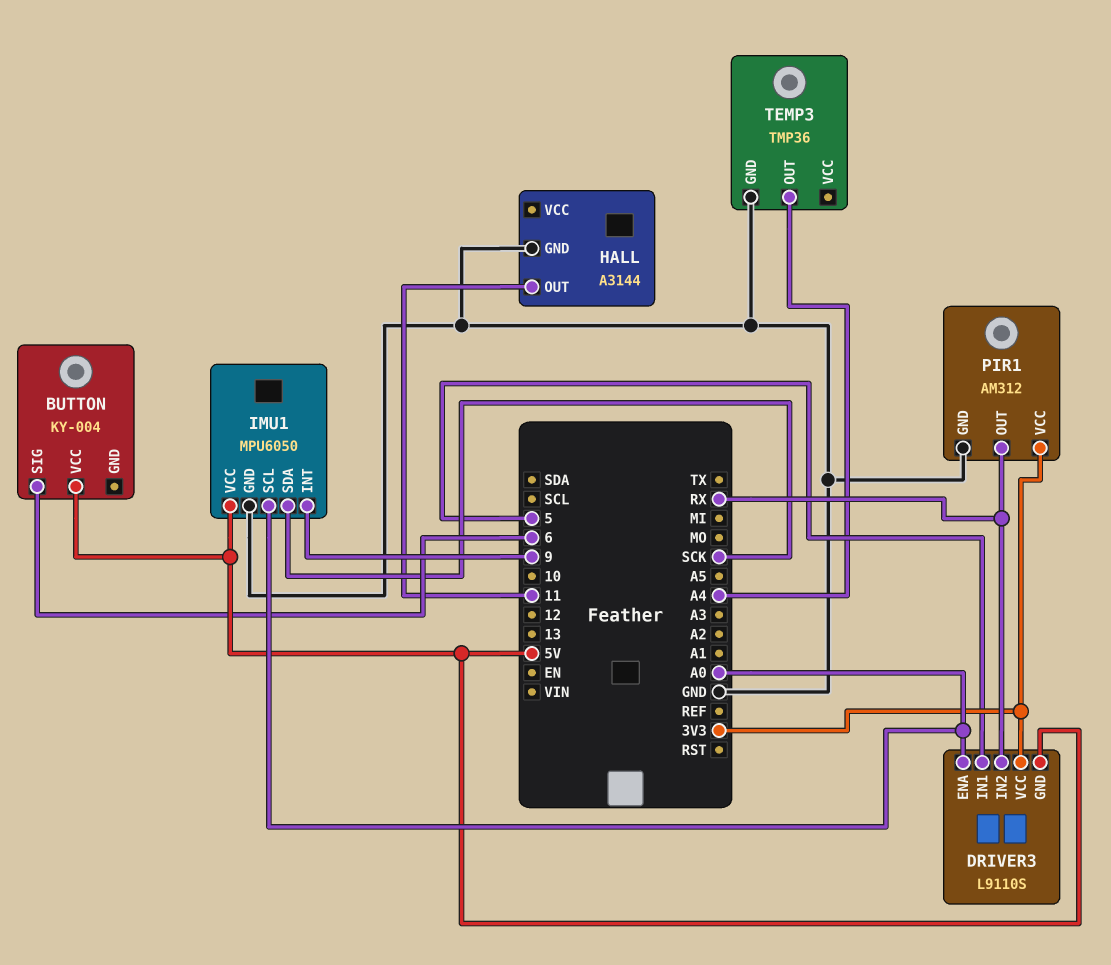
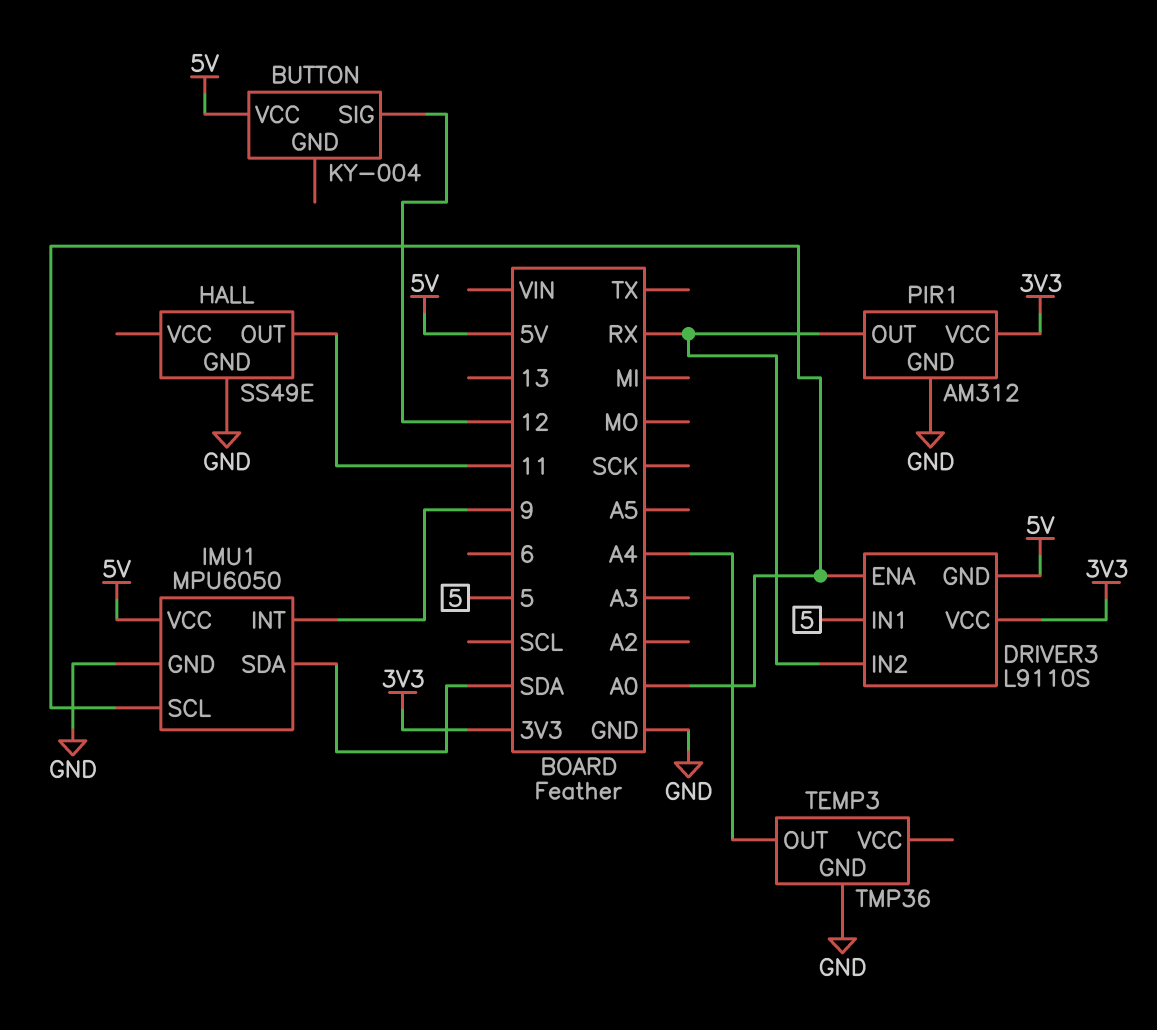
BUTTON pin SIG: 6 -> 12
HALL: A3144 -> SS49E
IMU1 pin SDA: SCK -> SDA

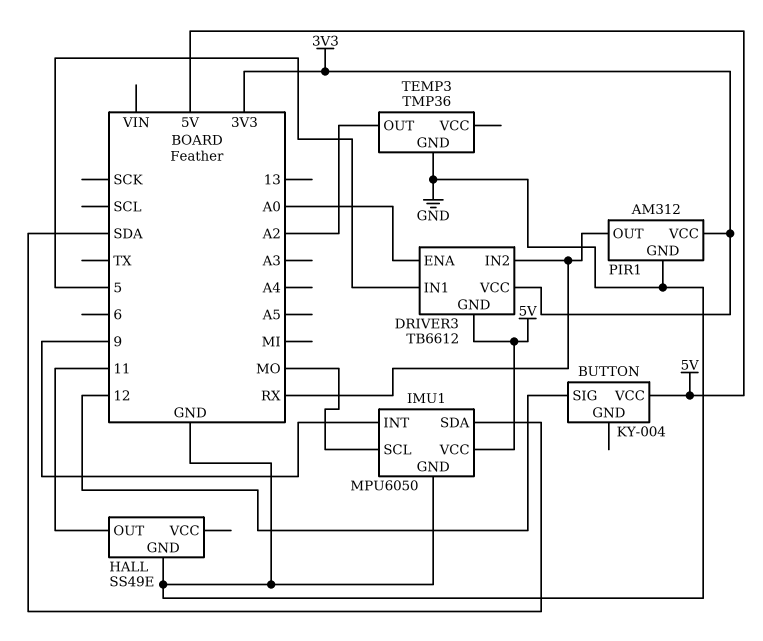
DRIVER3: L9110S -> TB6612
IMU1 pin SCL: A0 -> MO
TEMP3 pin OUT: A4 -> A2

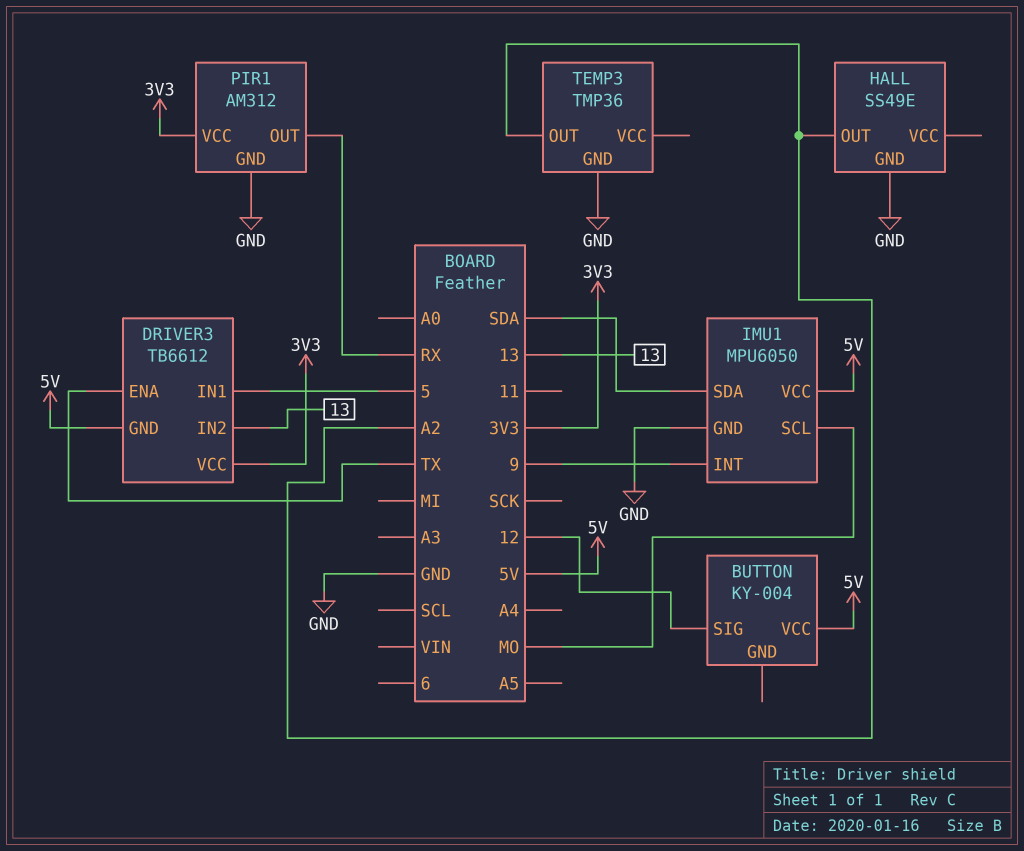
DRIVER3 pin ENA: A0 -> TX
DRIVER3 pin IN2: RX -> 13
HALL pin OUT: 11 -> A2

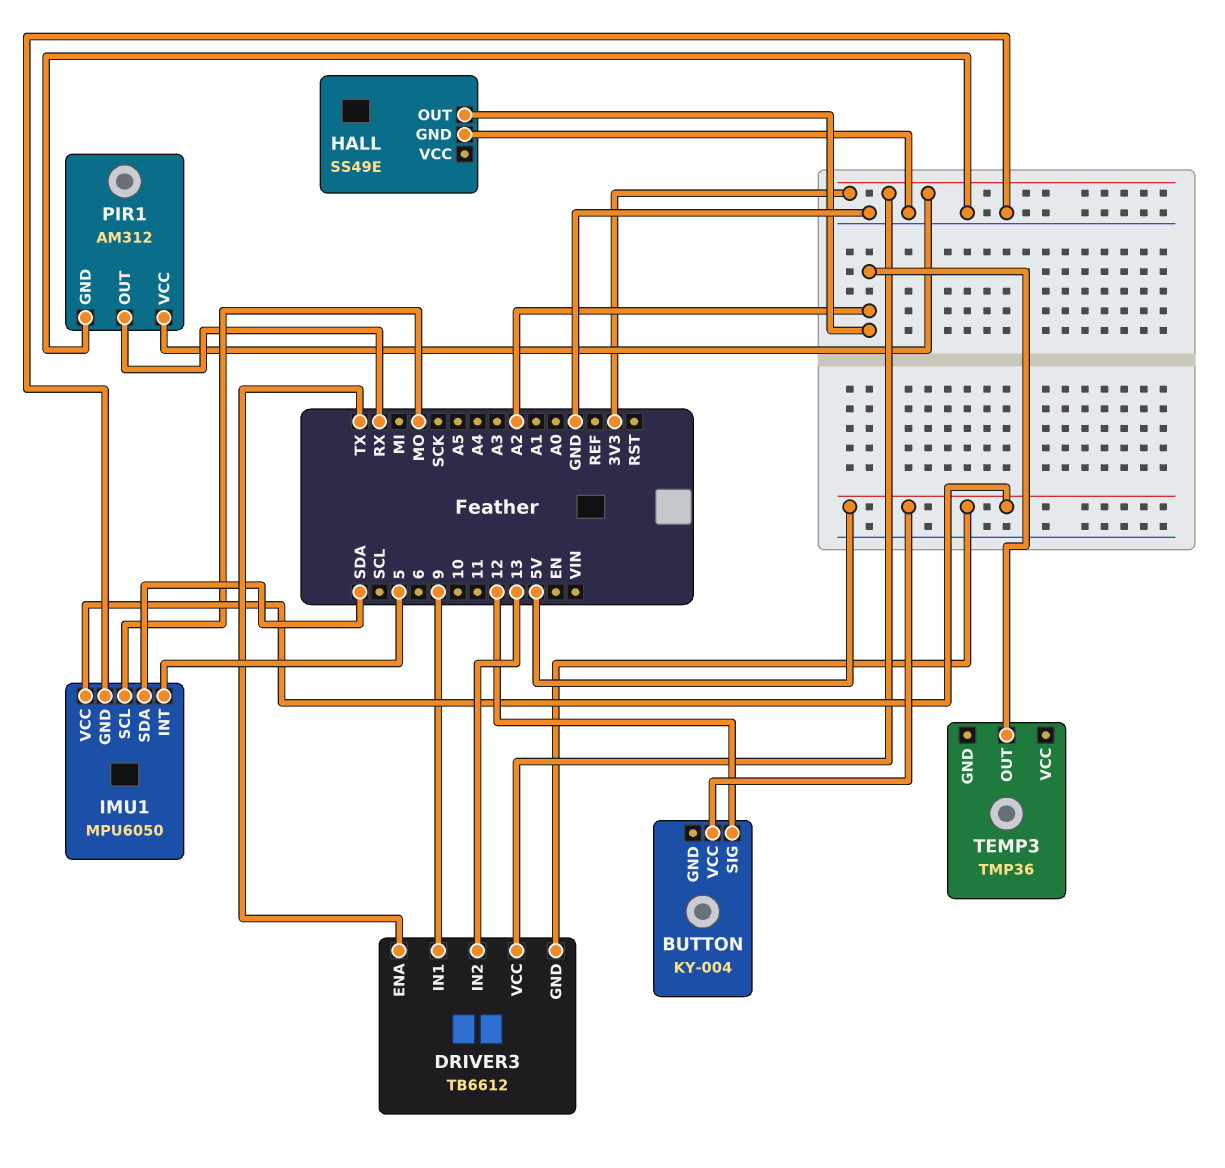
DRIVER3 pin IN1: 5 -> 9
IMU1 pin INT: 9 -> 5
TEMP3 pin GND: GND -> none

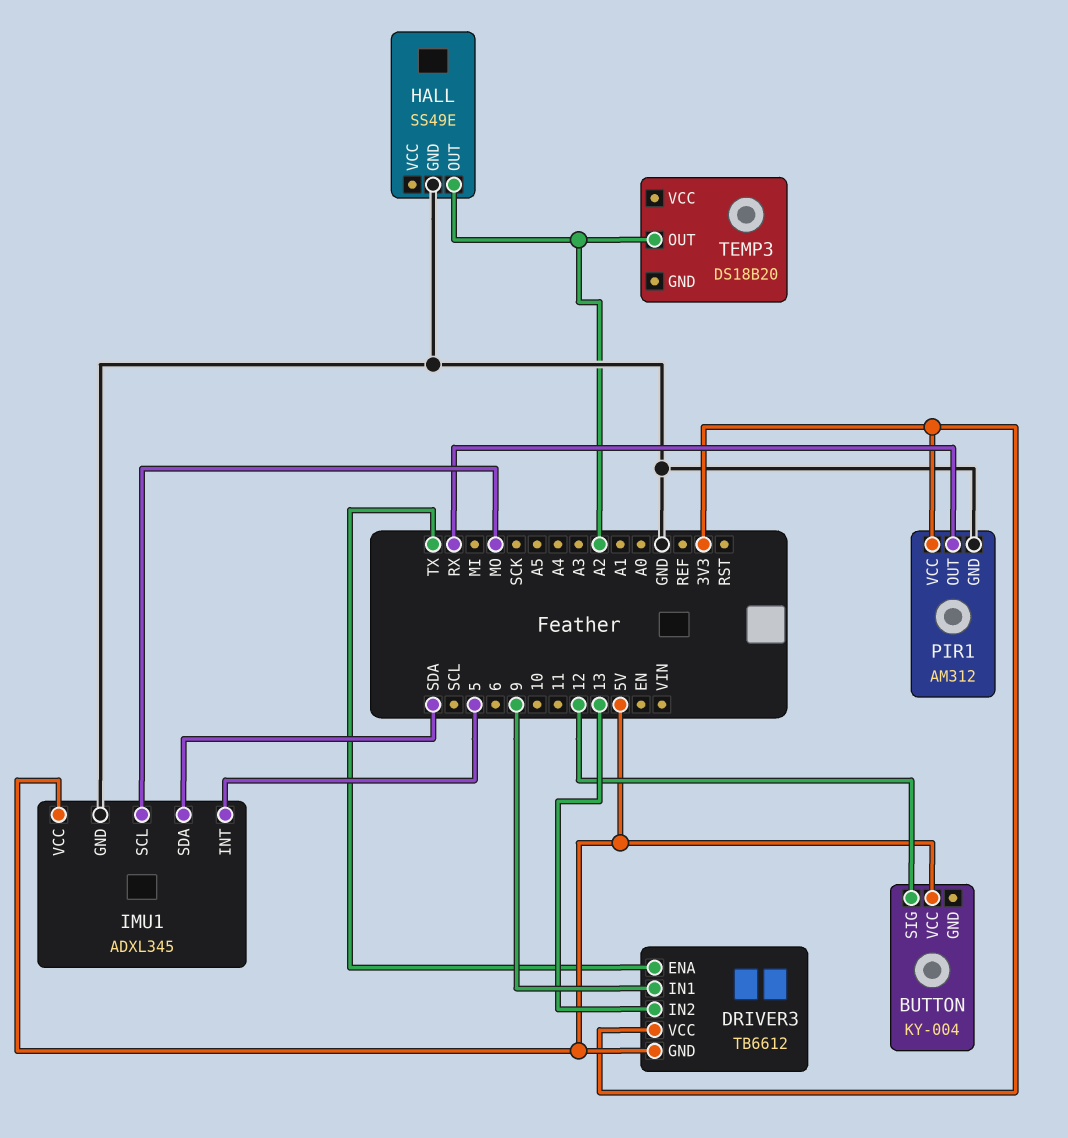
IMU1: MPU6050 -> ADXL345
TEMP3: TMP36 -> DS18B20

